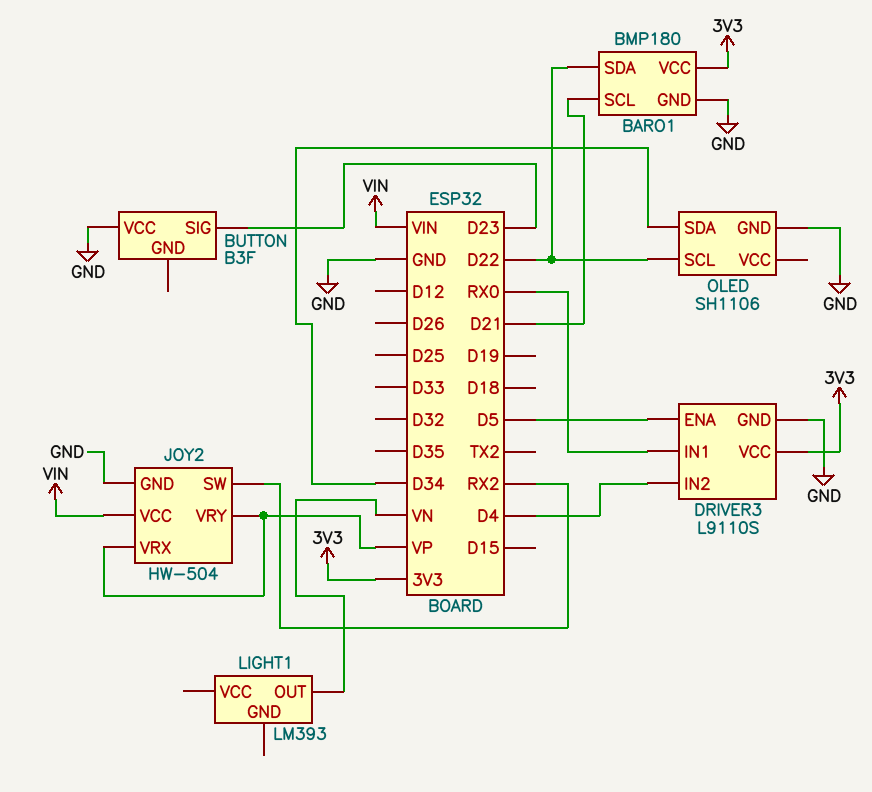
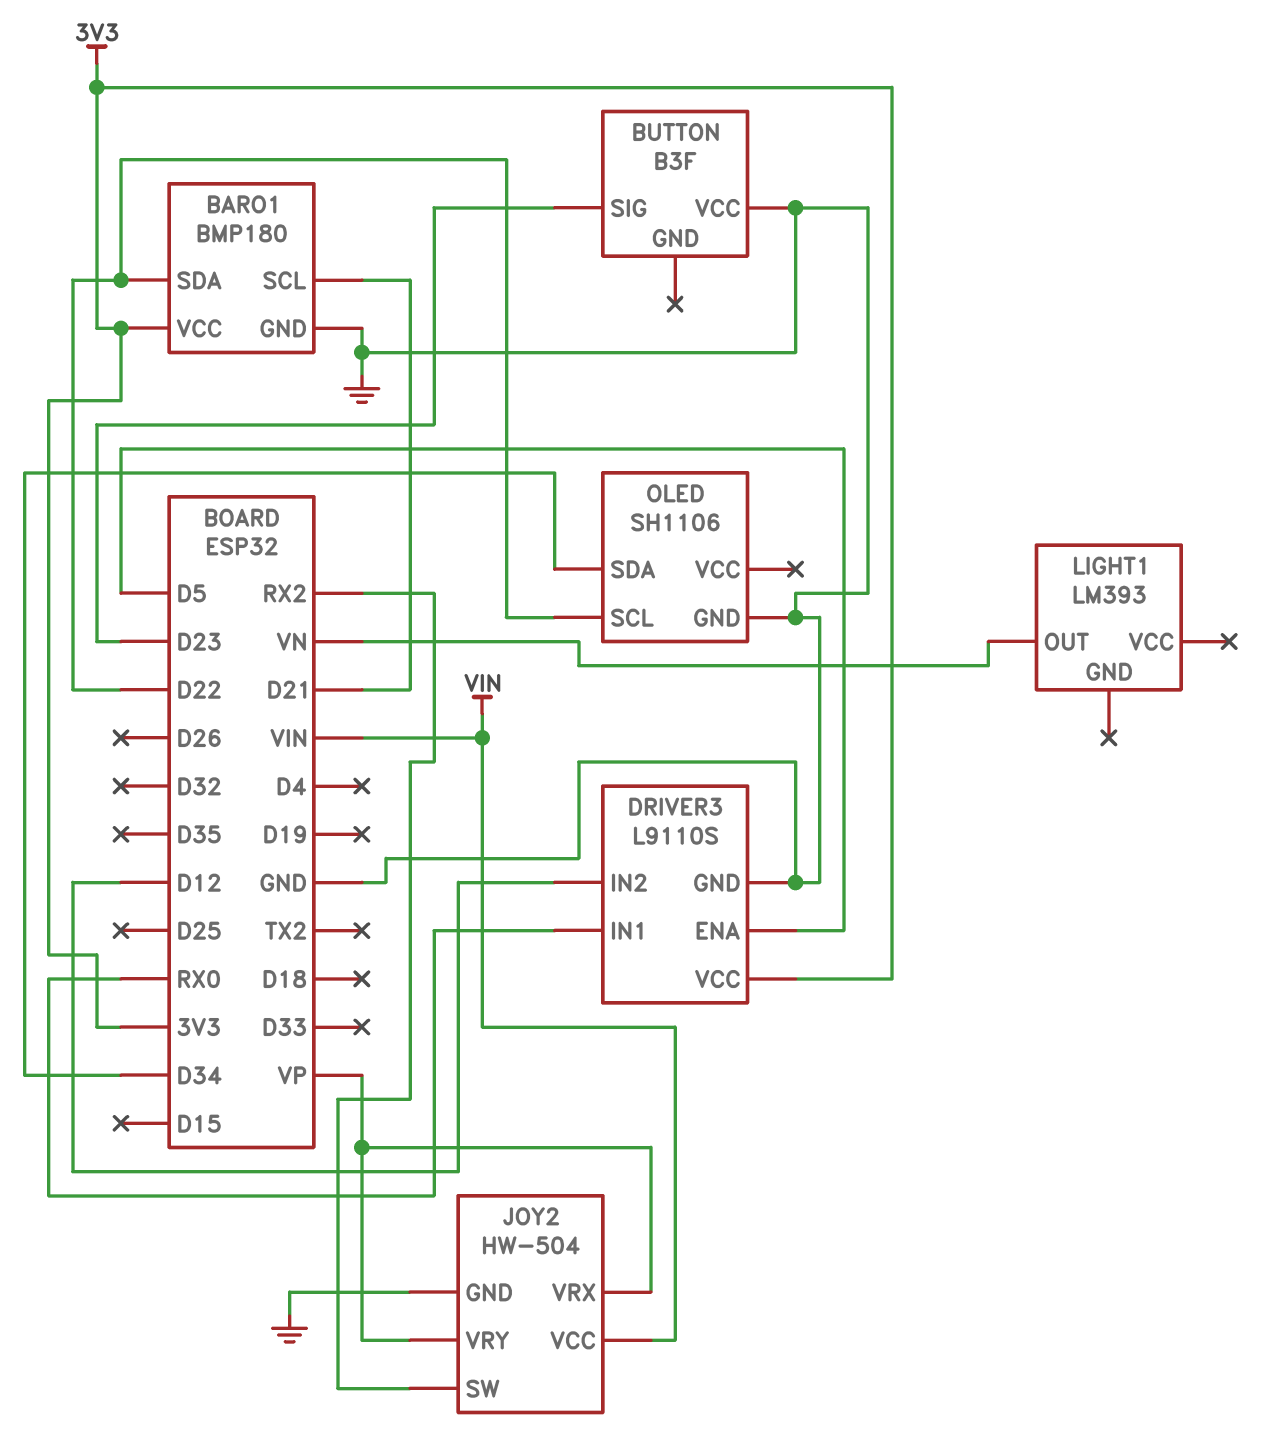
DRIVER3 pin IN2: D4 -> D12

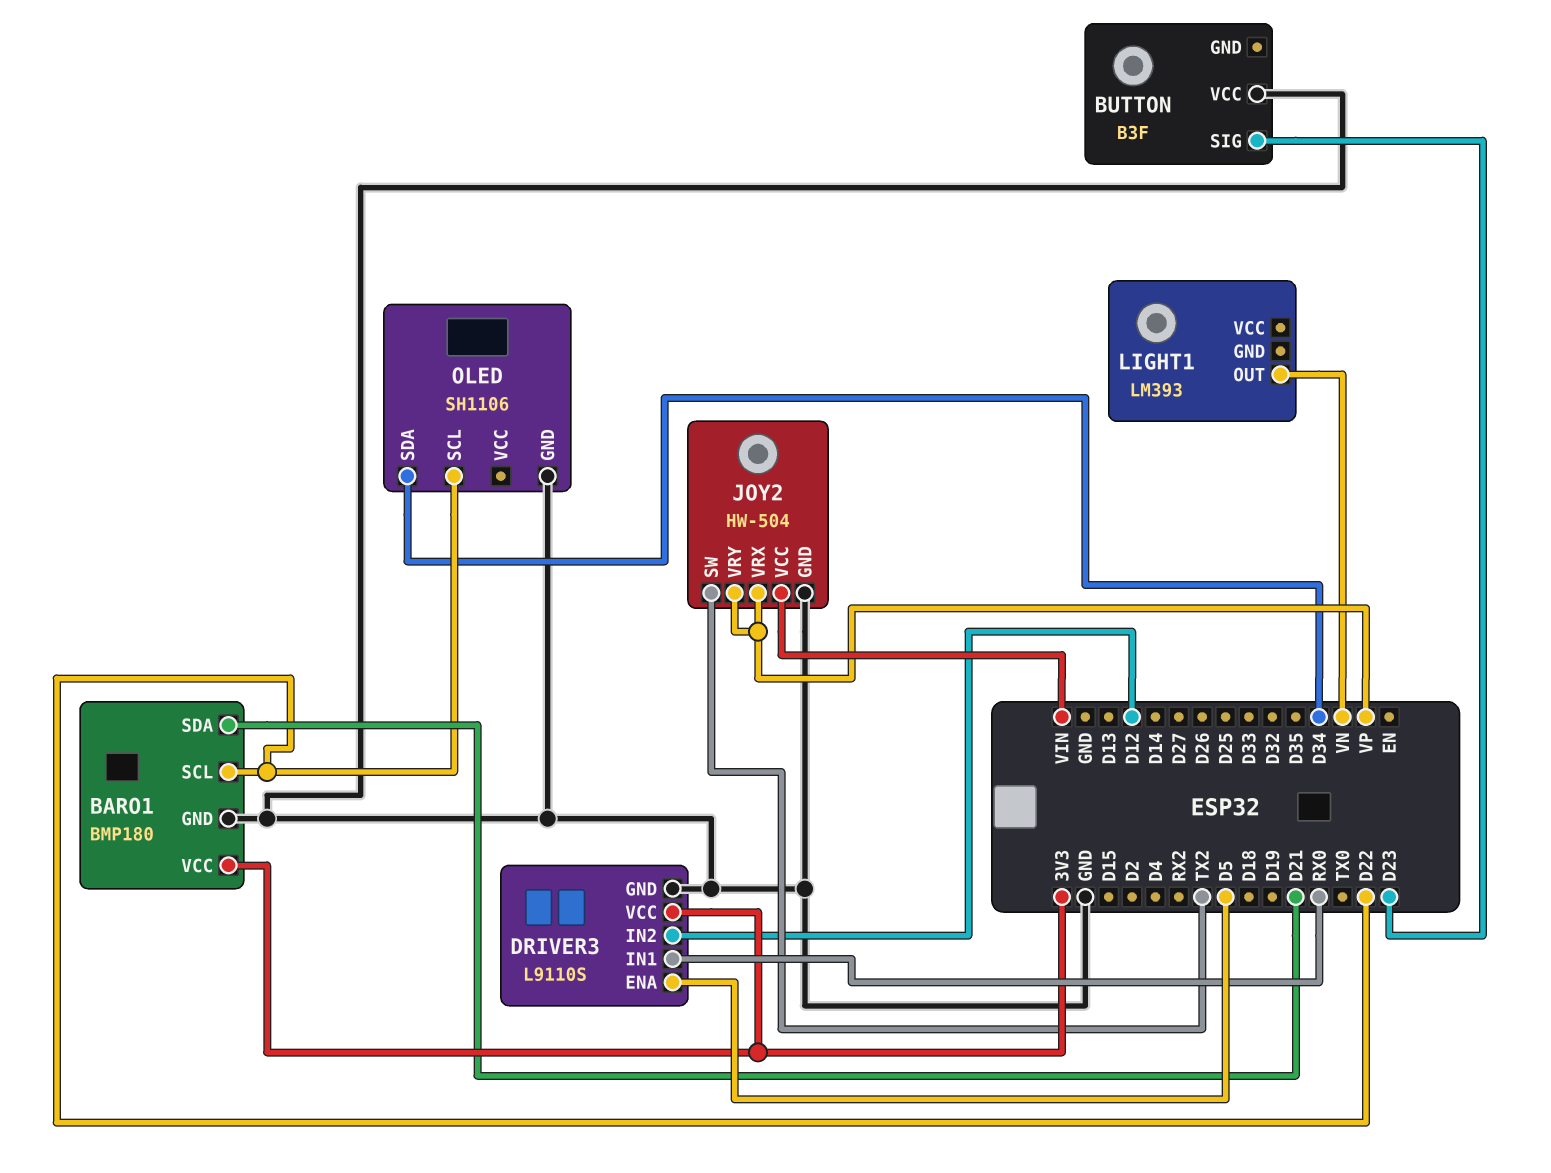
BARO1 pin SCL: D21 -> D22
BARO1 pin SDA: D22 -> D21
JOY2 pin SW: RX2 -> TX2

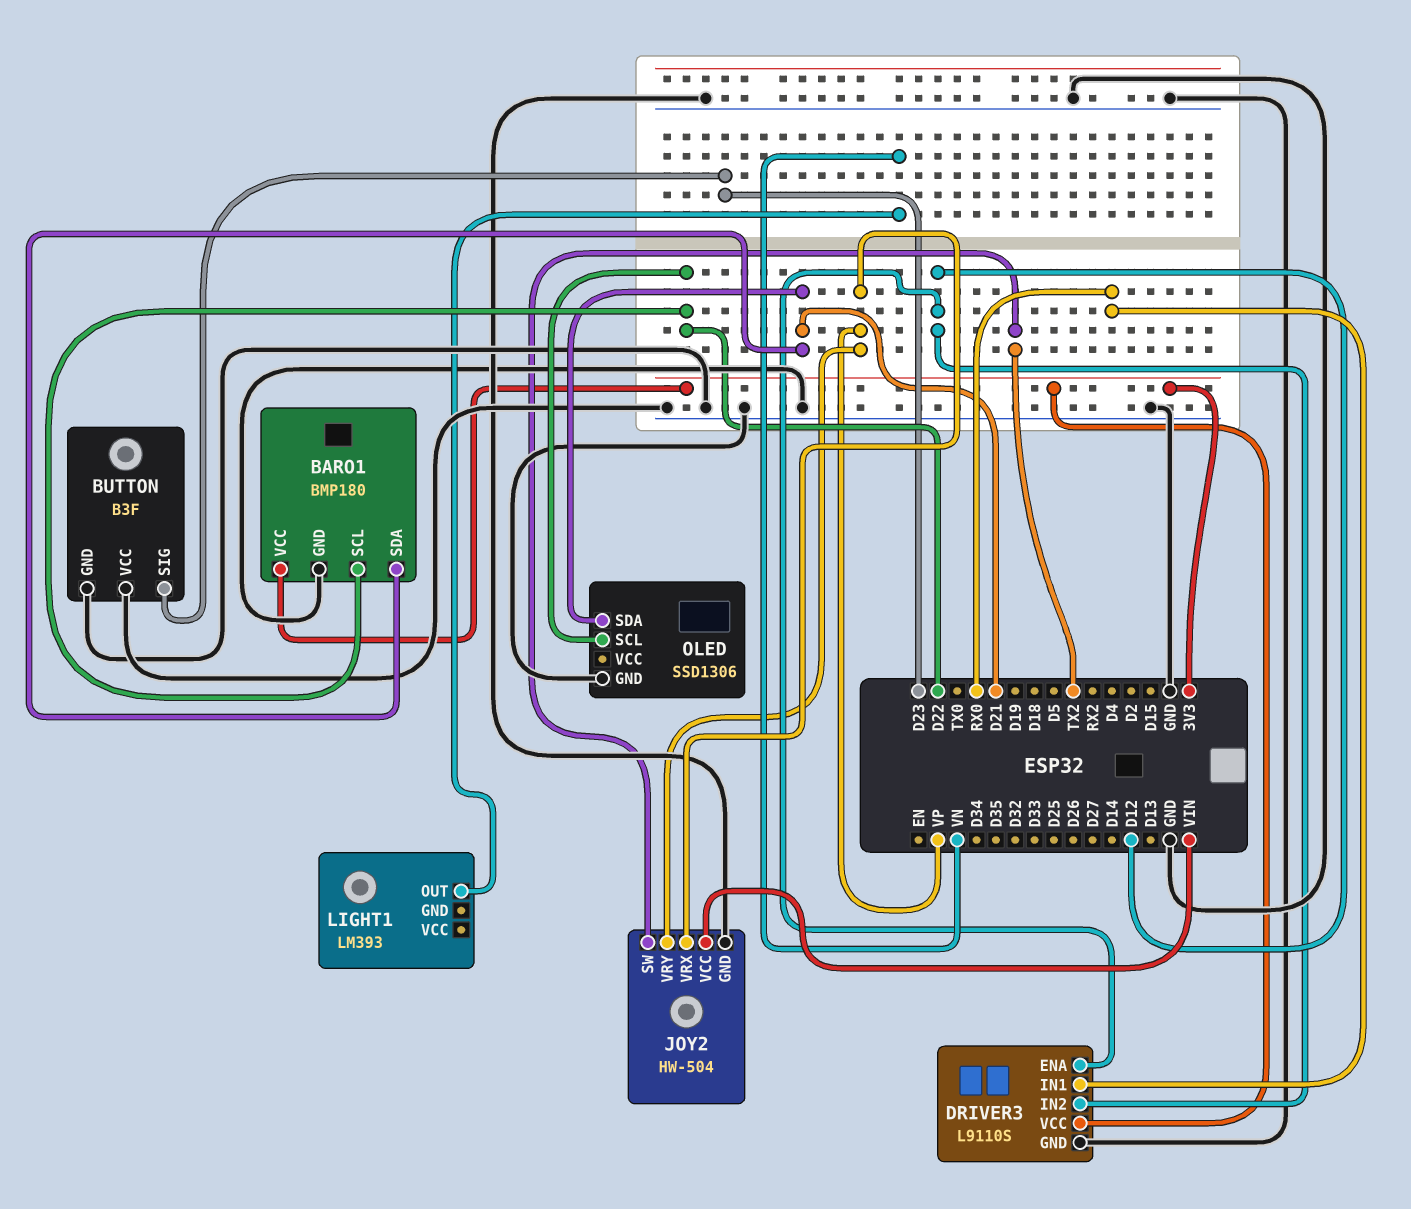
BUTTON pin GND: none -> GND
DRIVER3 pin ENA: D5 -> D12
OLED: SH1106 -> SSD1306
OLED pin SDA: D34 -> D21

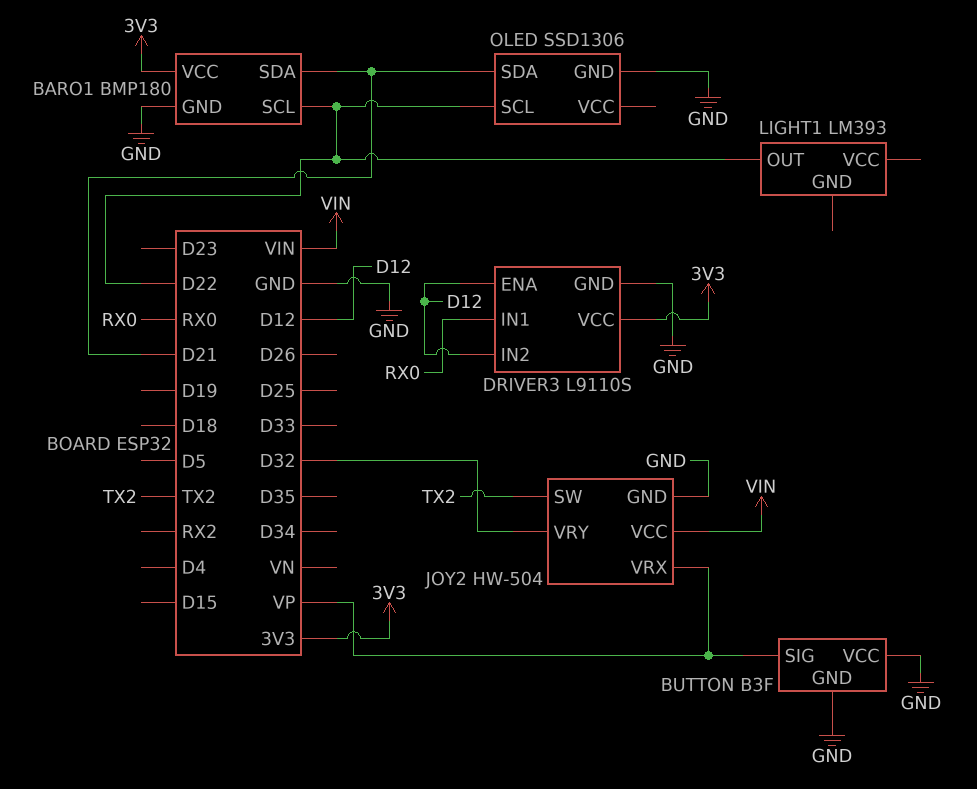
BUTTON pin SIG: D23 -> VP
JOY2 pin VRY: VP -> D32
LIGHT1 pin OUT: VN -> D22

